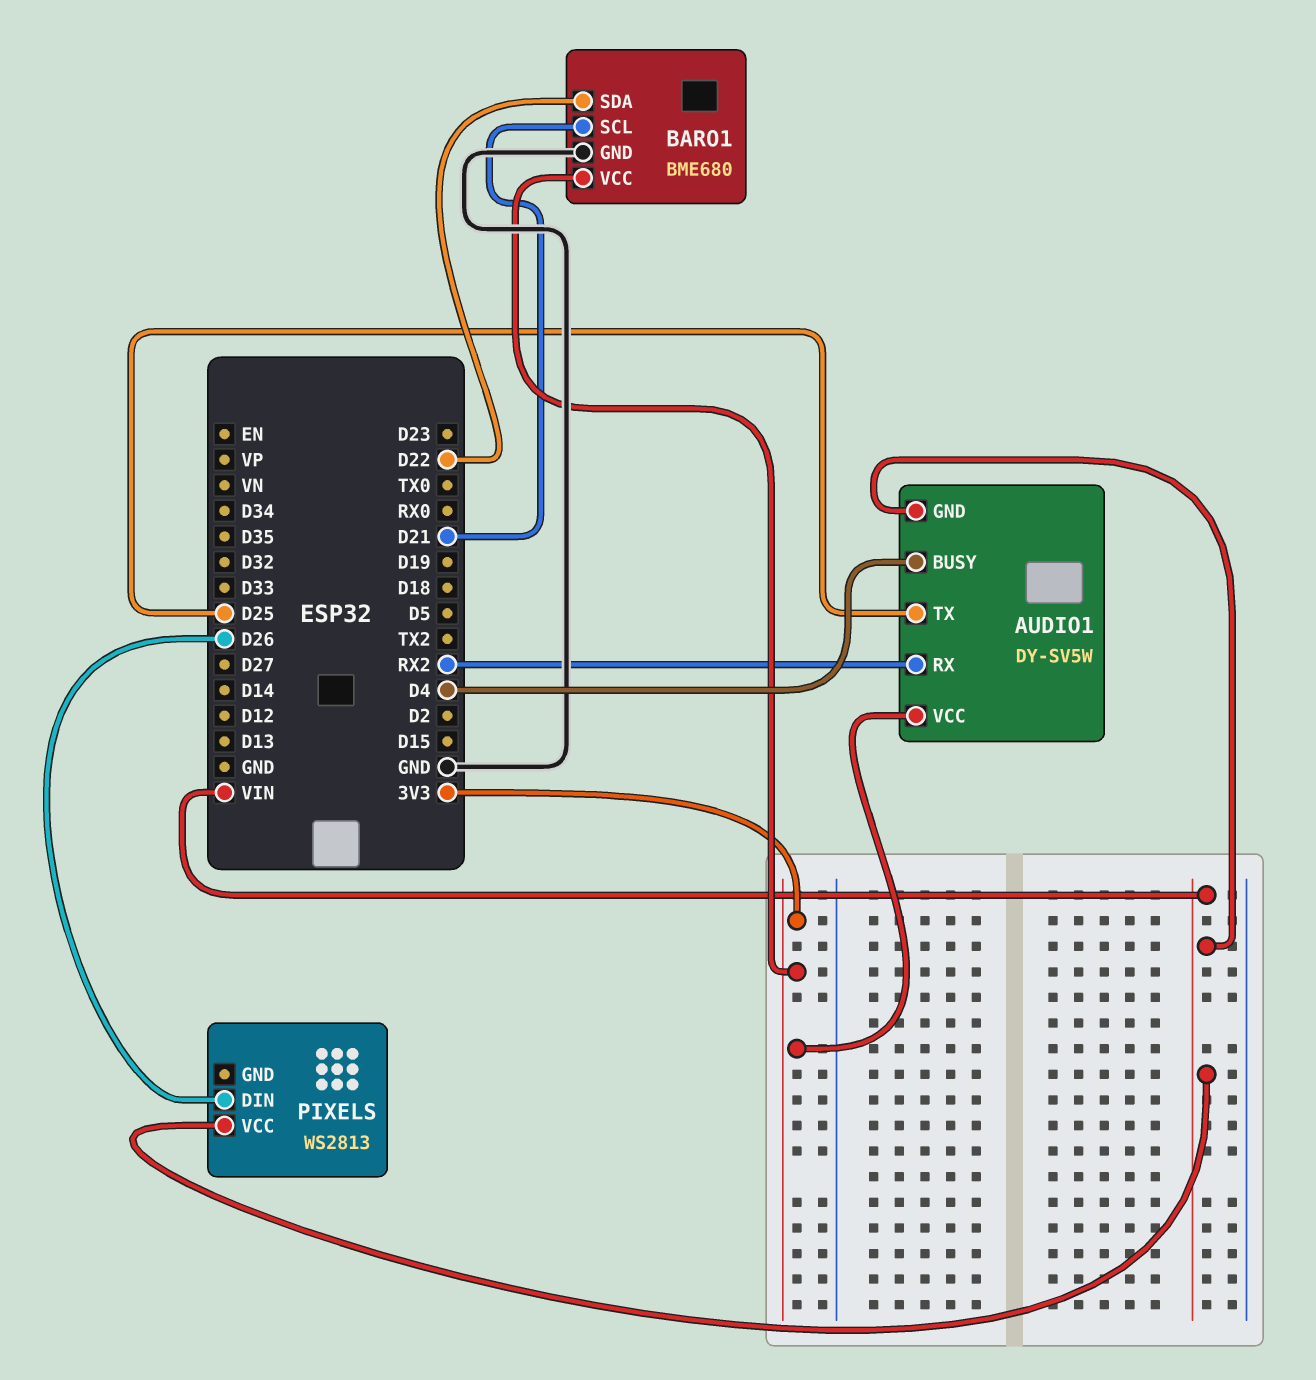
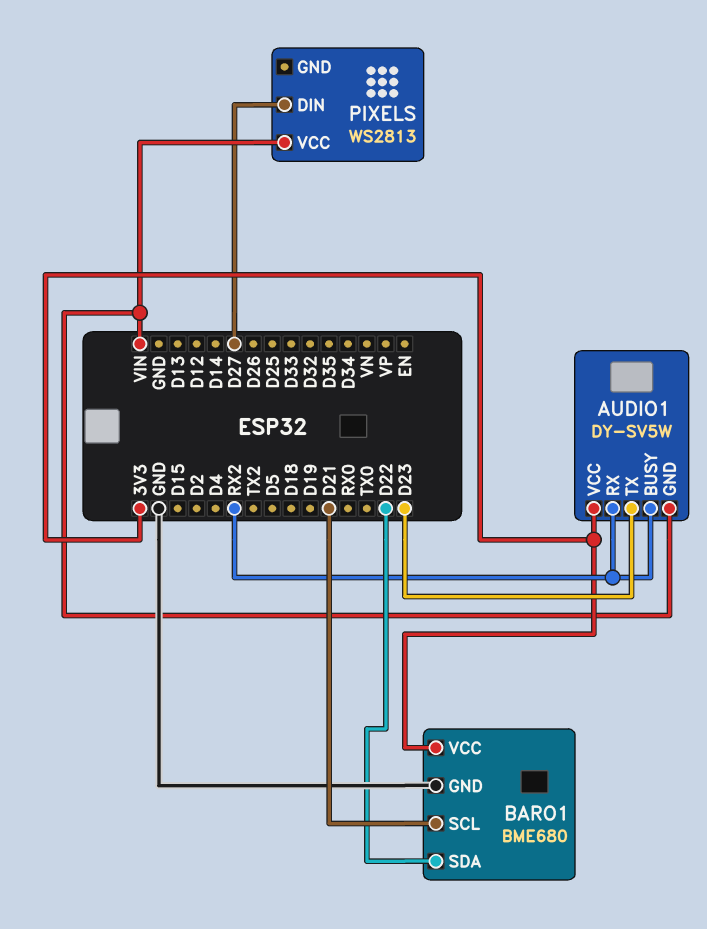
AUDIO1 pin BUSY: D4 -> RX2
AUDIO1 pin TX: D25 -> D23
PIXELS pin DIN: D26 -> D27

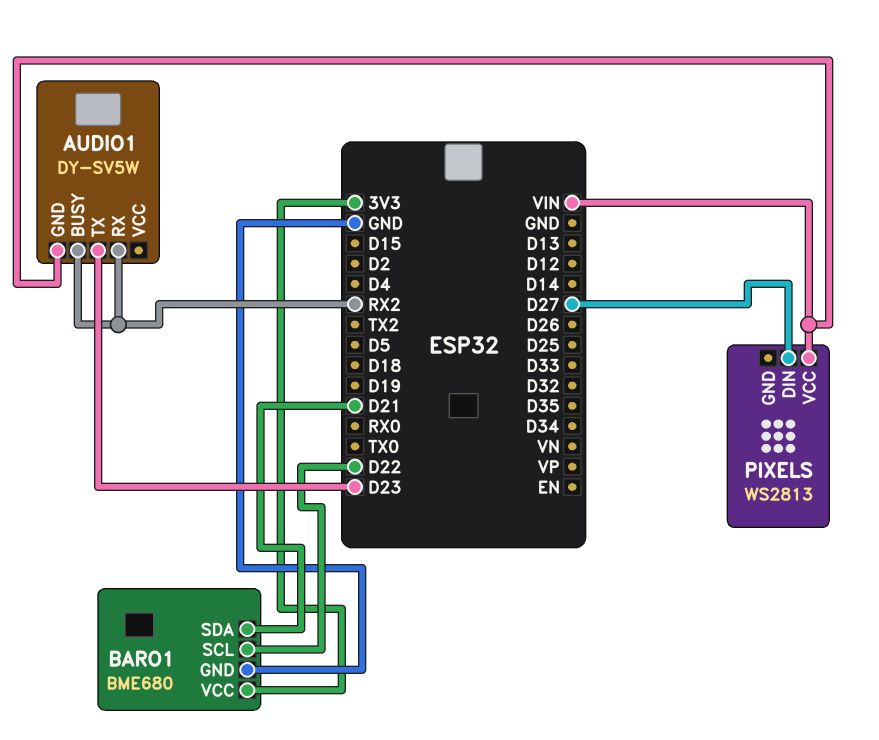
AUDIO1 pin VCC: 3V3 -> none
BARO1 pin SCL: D21 -> D22
BARO1 pin SDA: D22 -> D21

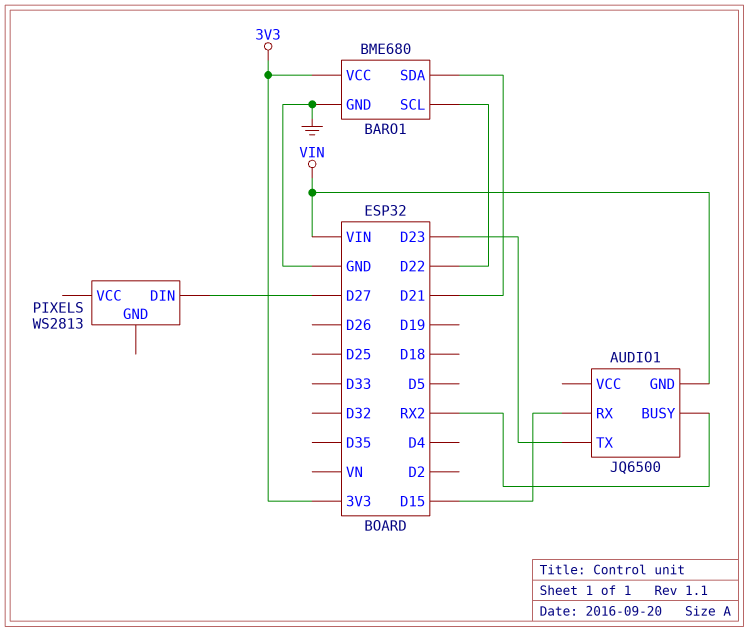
AUDIO1: DY-SV5W -> JQ6500
AUDIO1 pin RX: RX2 -> D15
PIXELS pin VCC: VIN -> none

